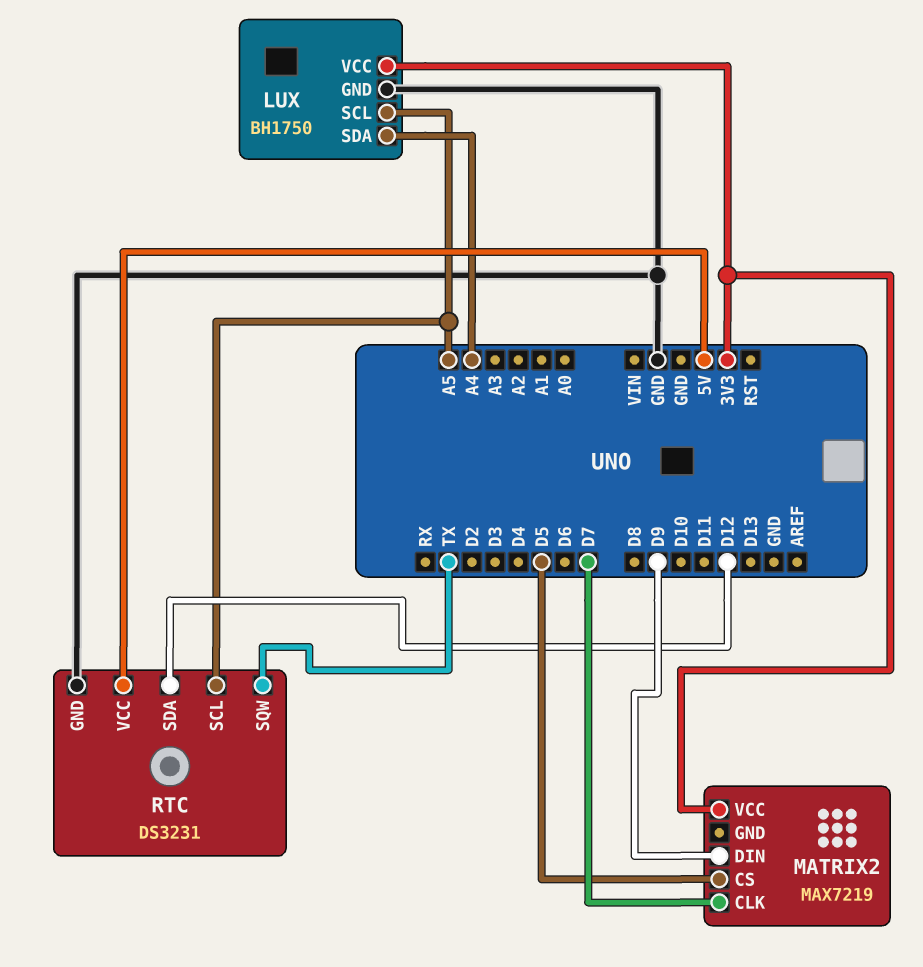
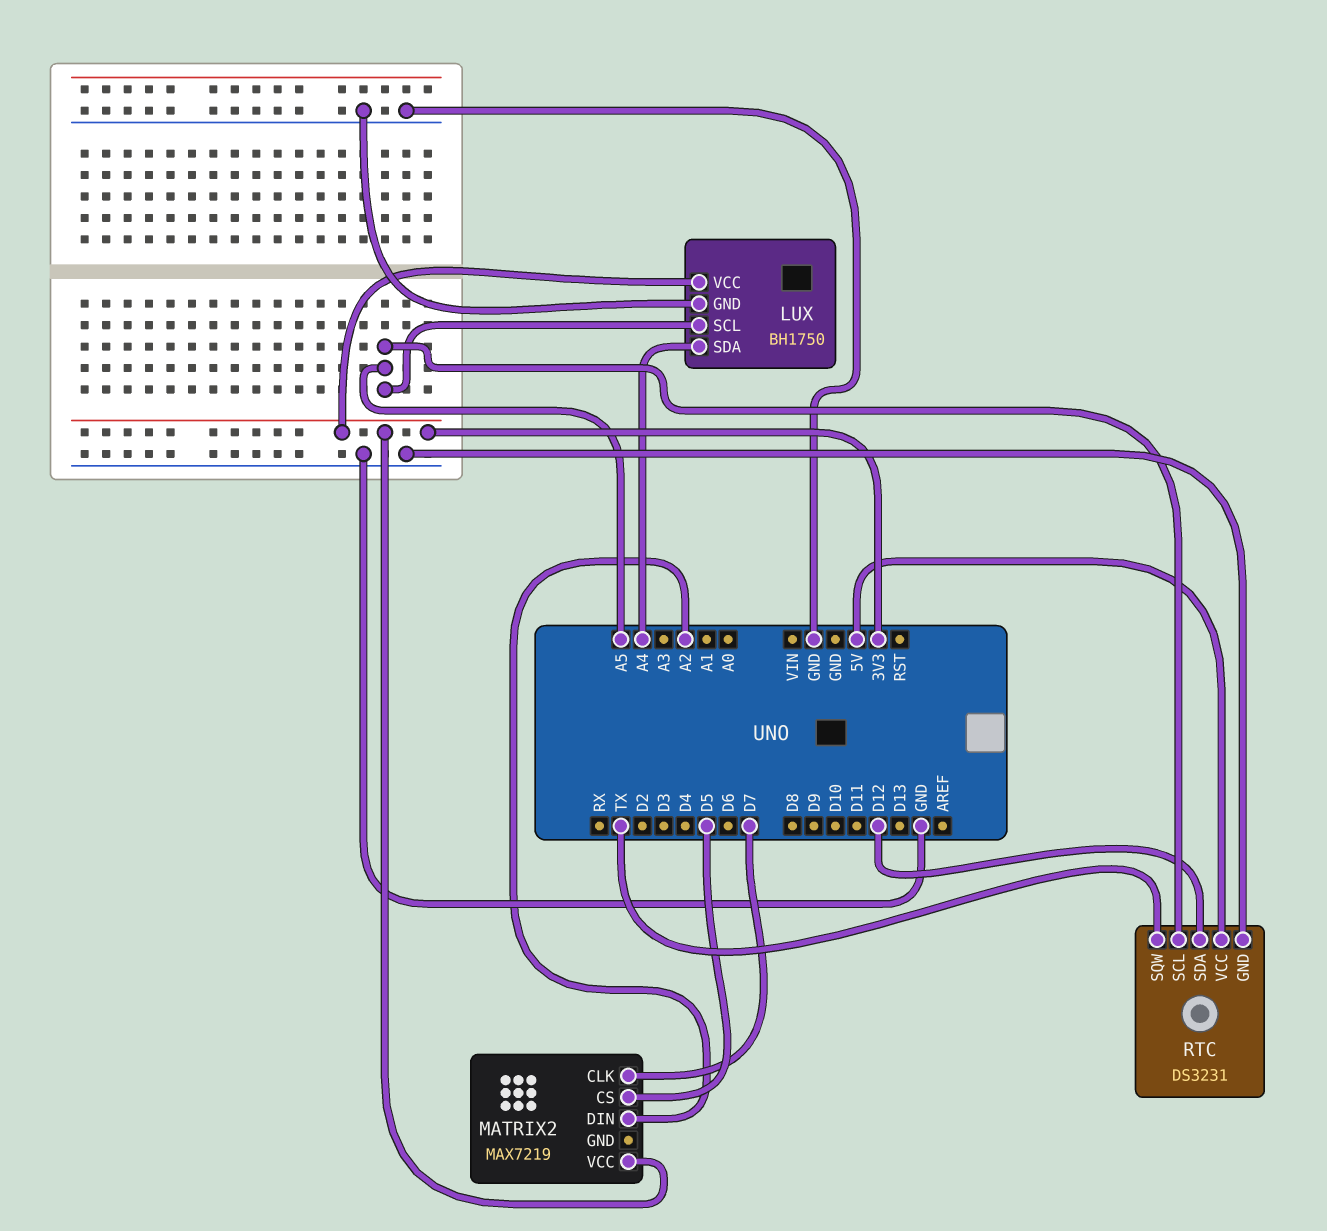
MATRIX2 pin DIN: D9 -> A2

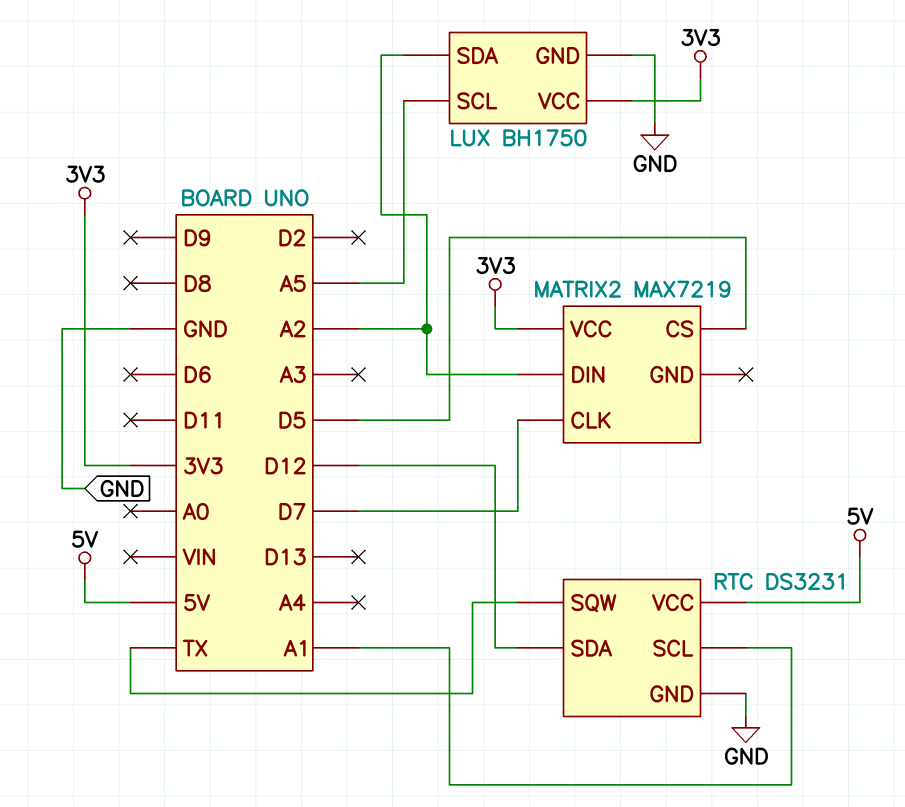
LUX pin SDA: A4 -> A2
RTC pin SCL: A5 -> A1

